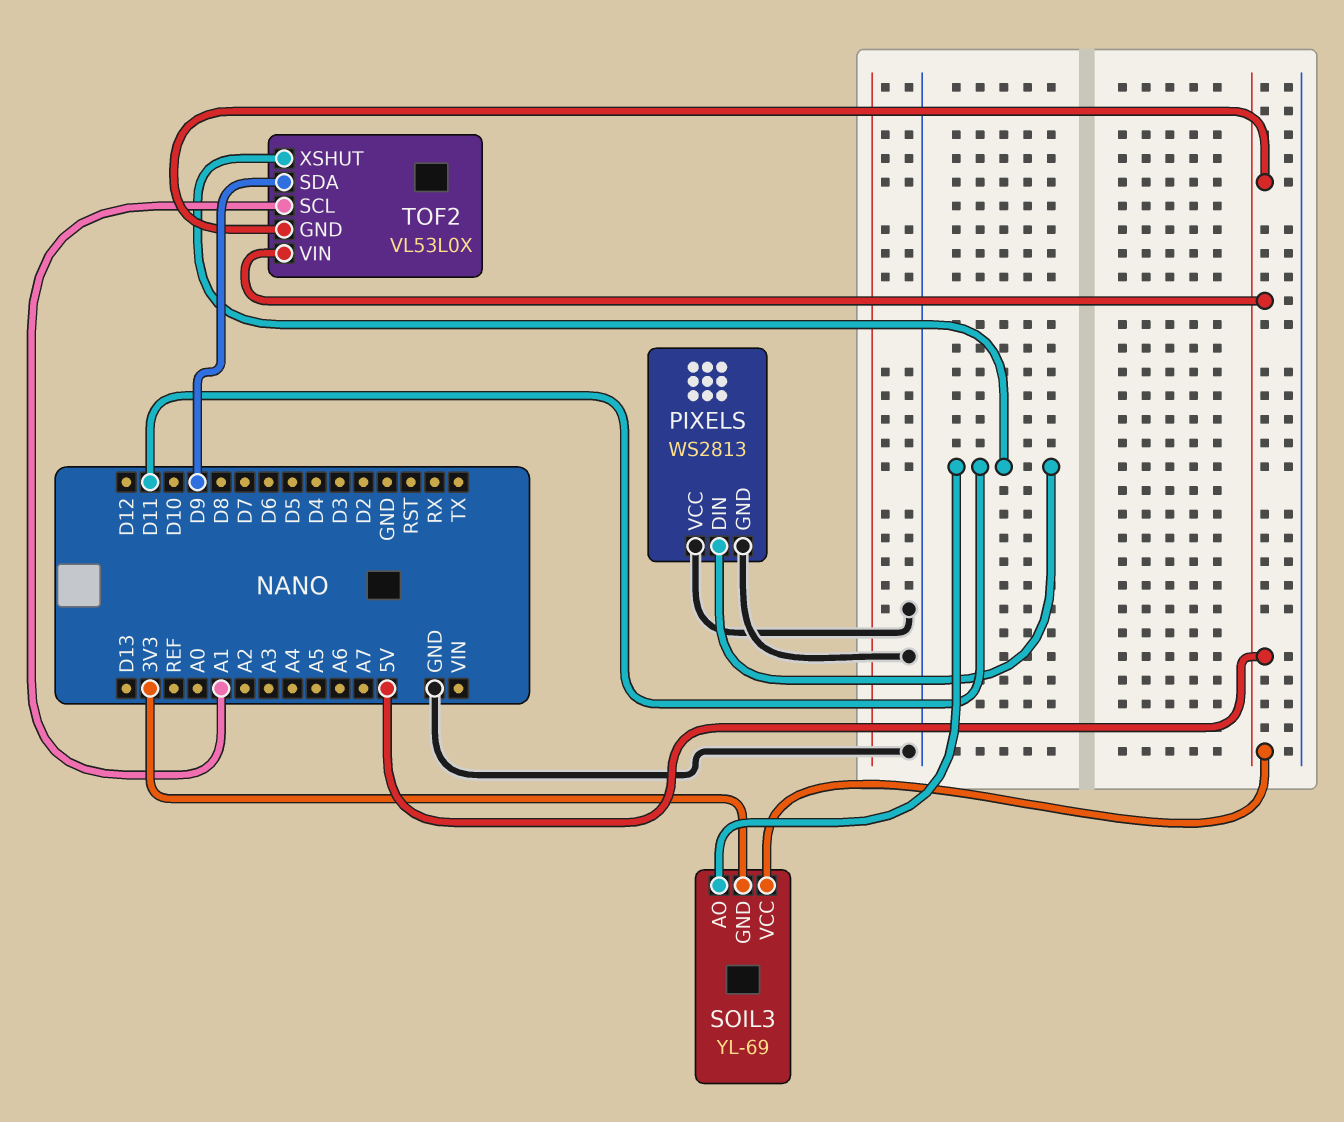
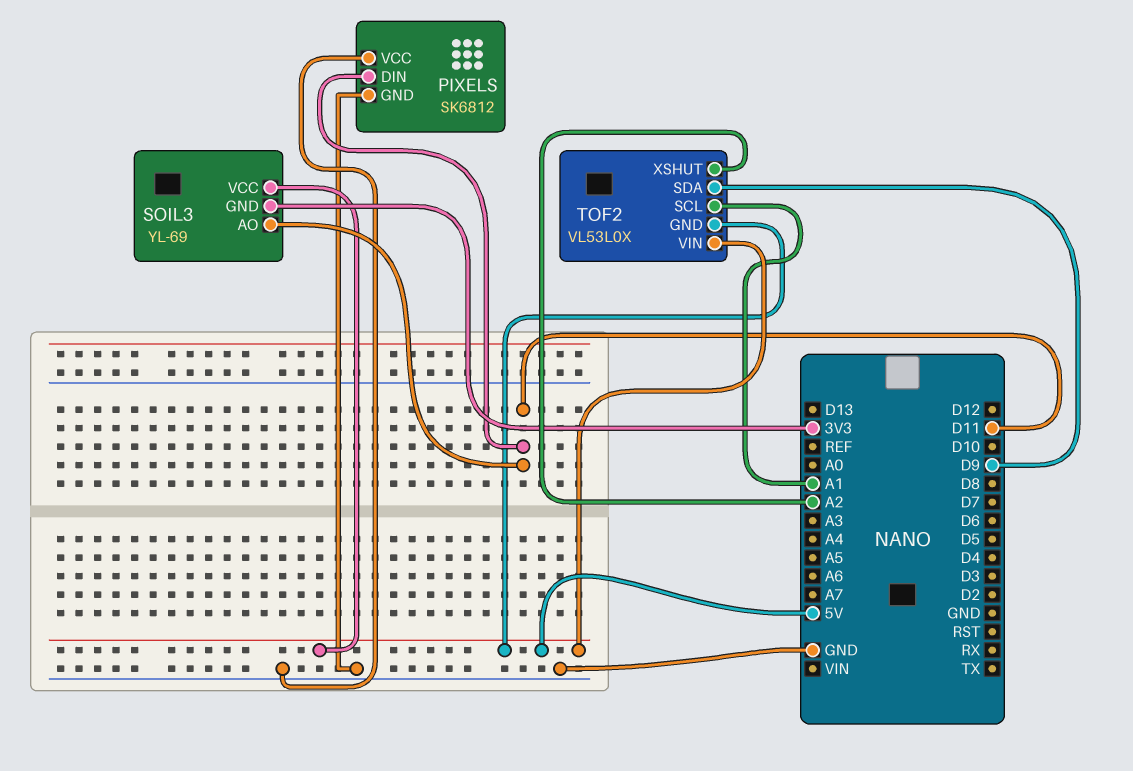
PIXELS: WS2813 -> SK6812
TOF2 pin XSHUT: D11 -> A2

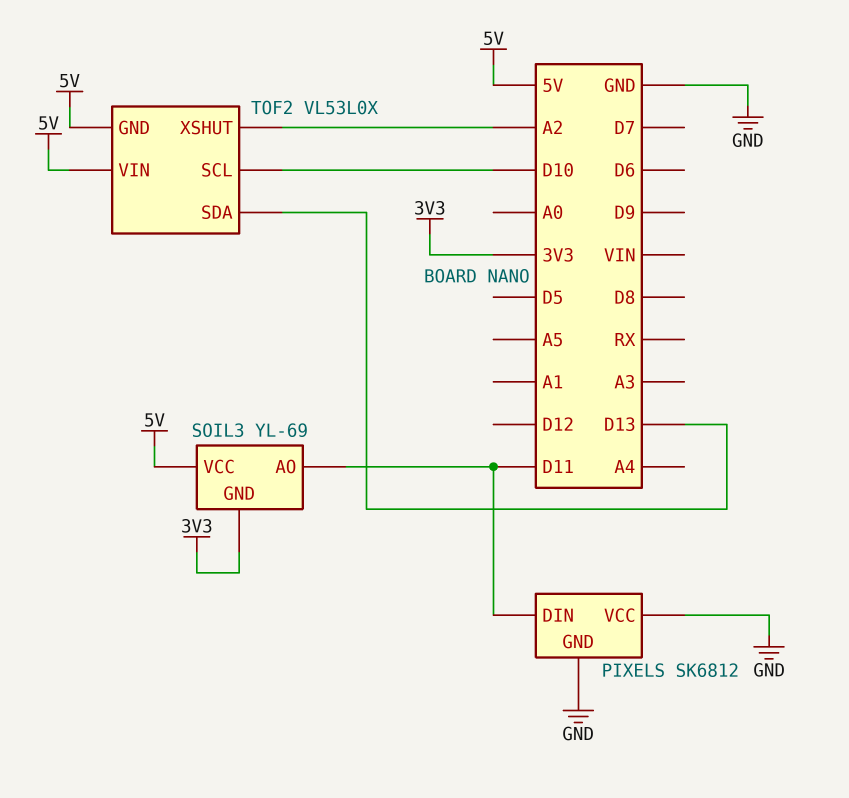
TOF2 pin SCL: A1 -> D10
TOF2 pin SDA: D9 -> D13

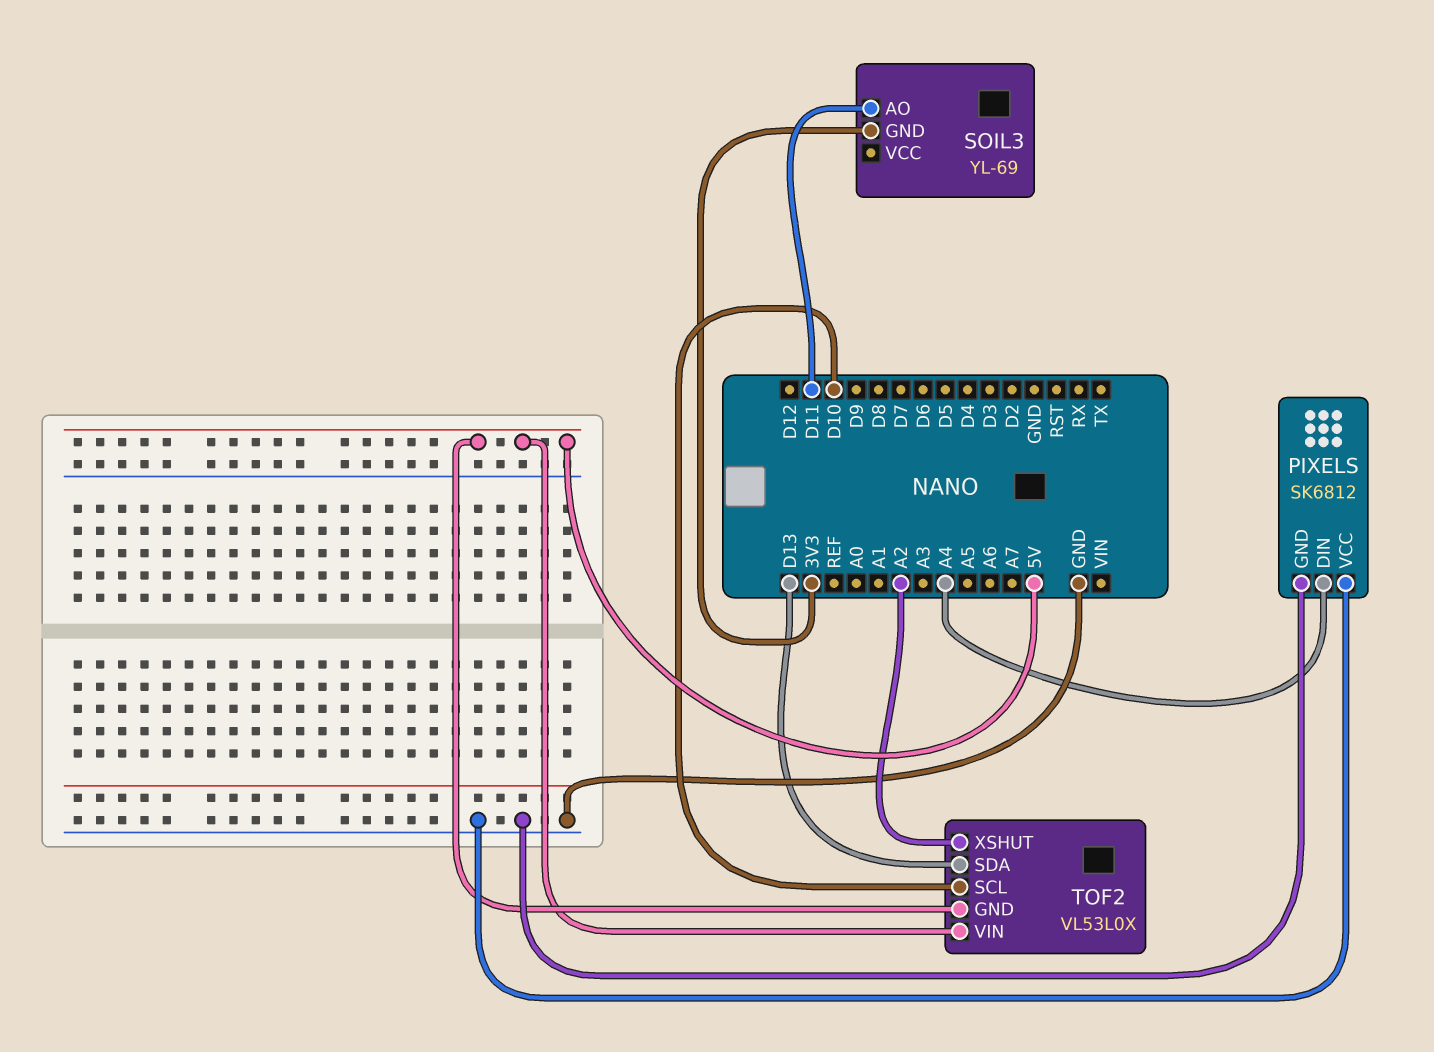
PIXELS pin DIN: D11 -> A4
SOIL3 pin VCC: 5V -> none

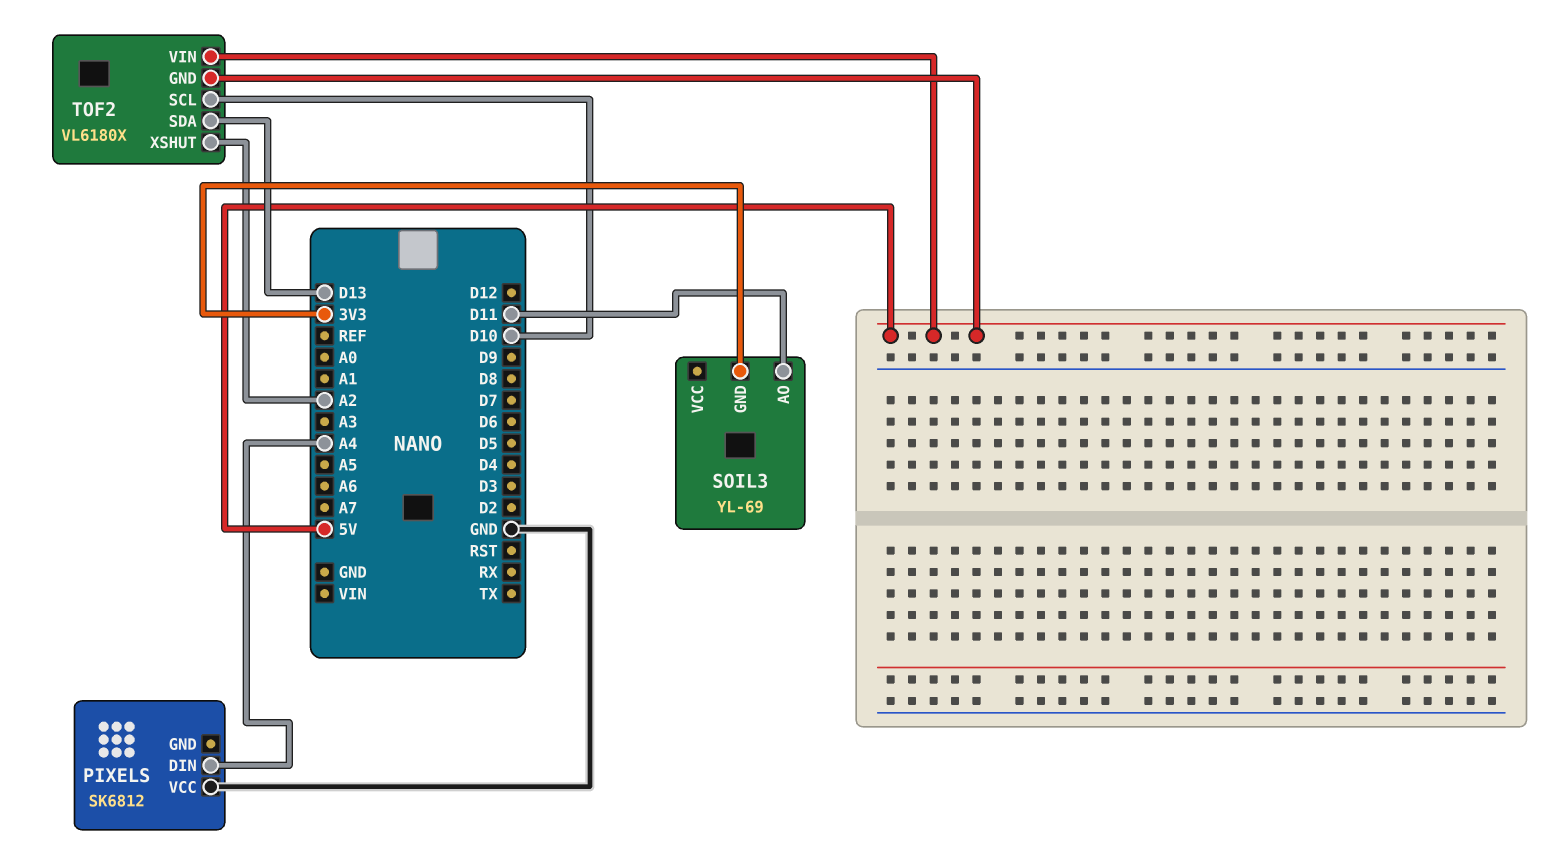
PIXELS pin GND: GND -> none
TOF2: VL53L0X -> VL6180X

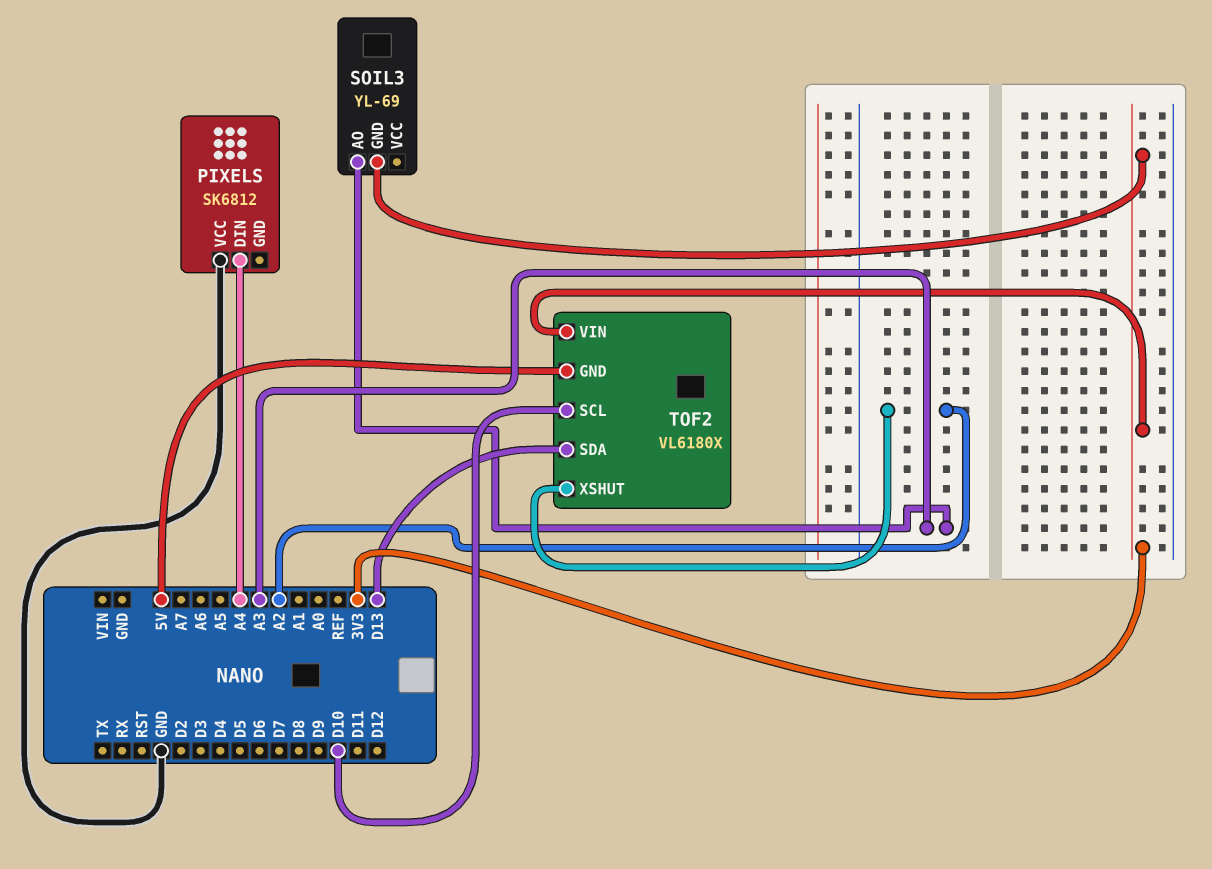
SOIL3 pin AO: D11 -> A3
TOF2 pin VIN: 5V -> 3V3

